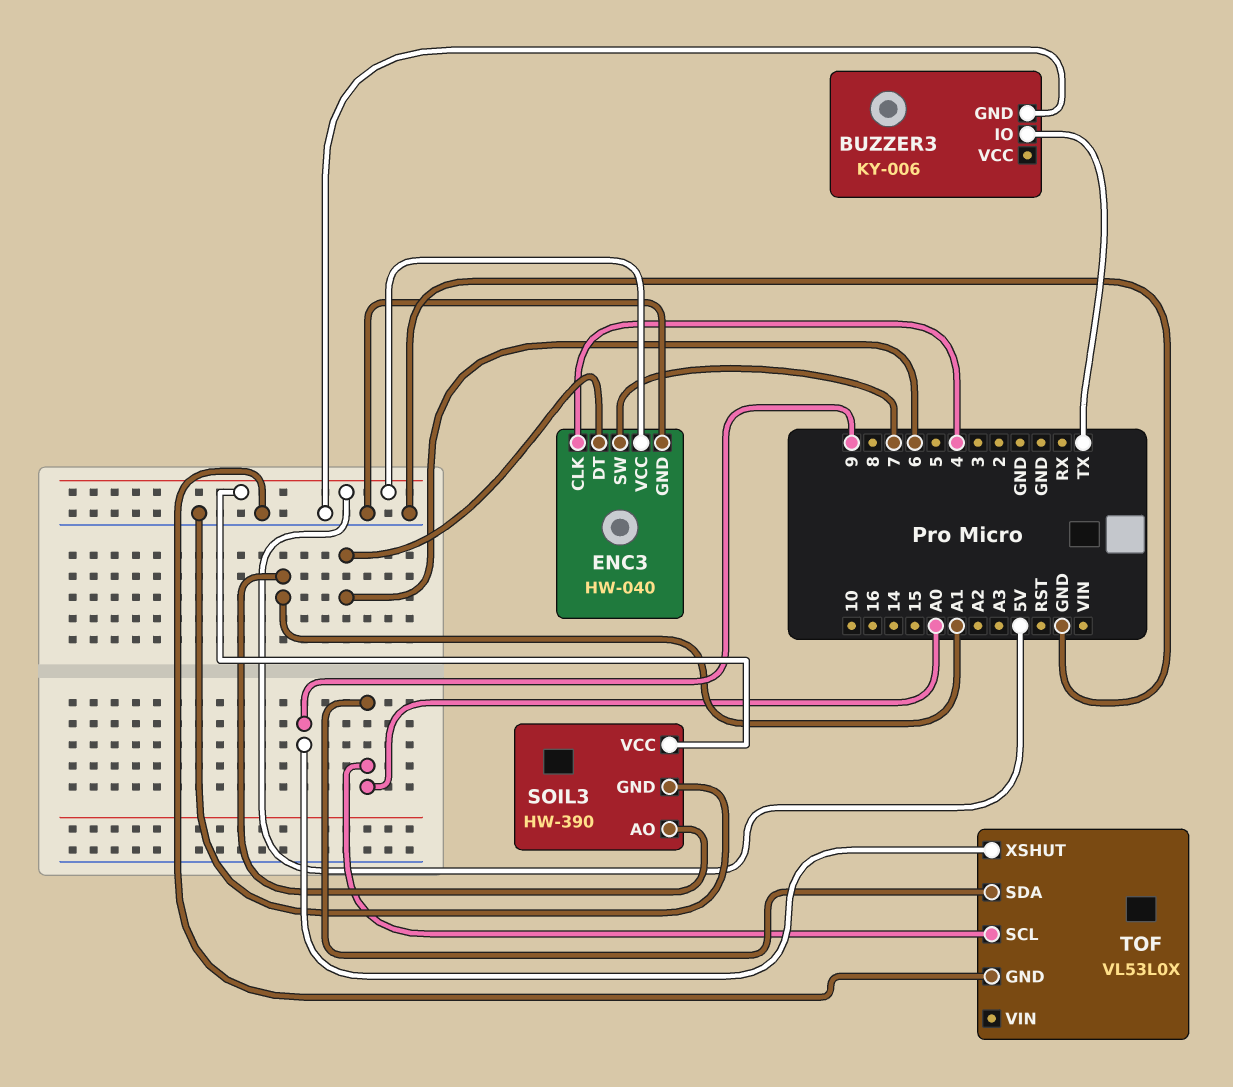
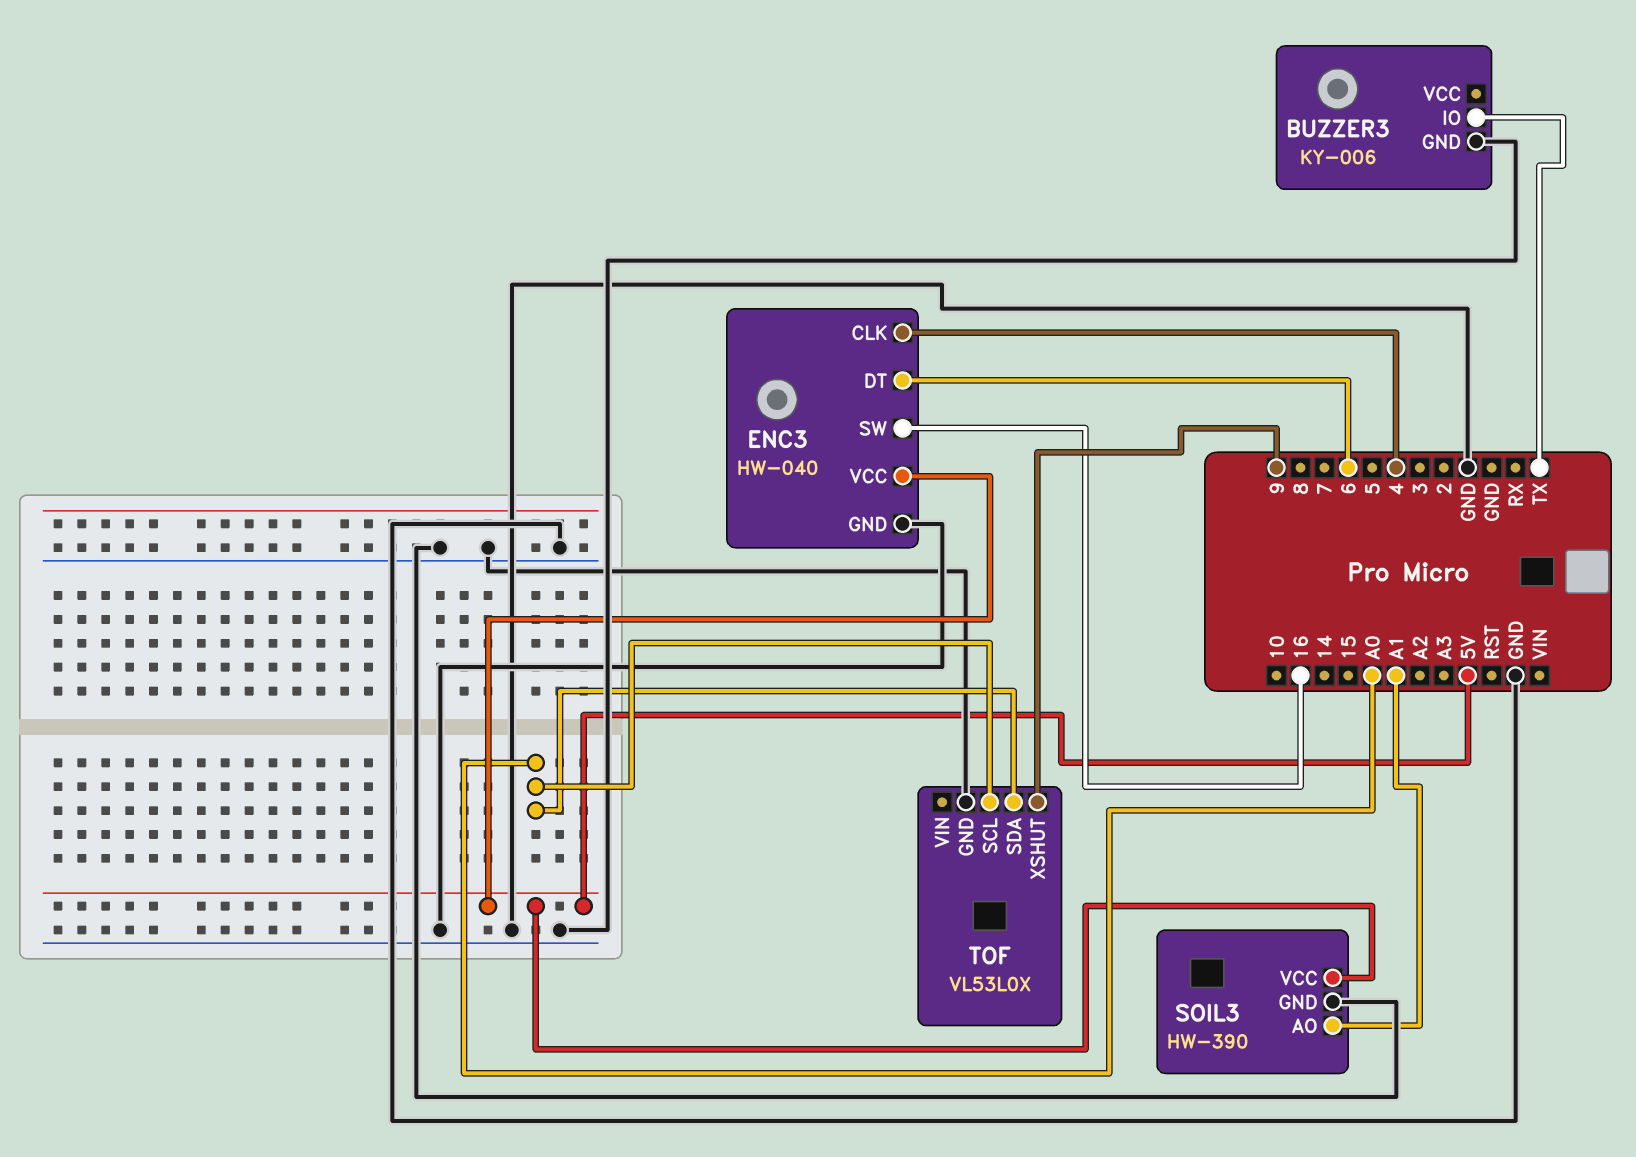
ENC3 pin SW: 7 -> 16

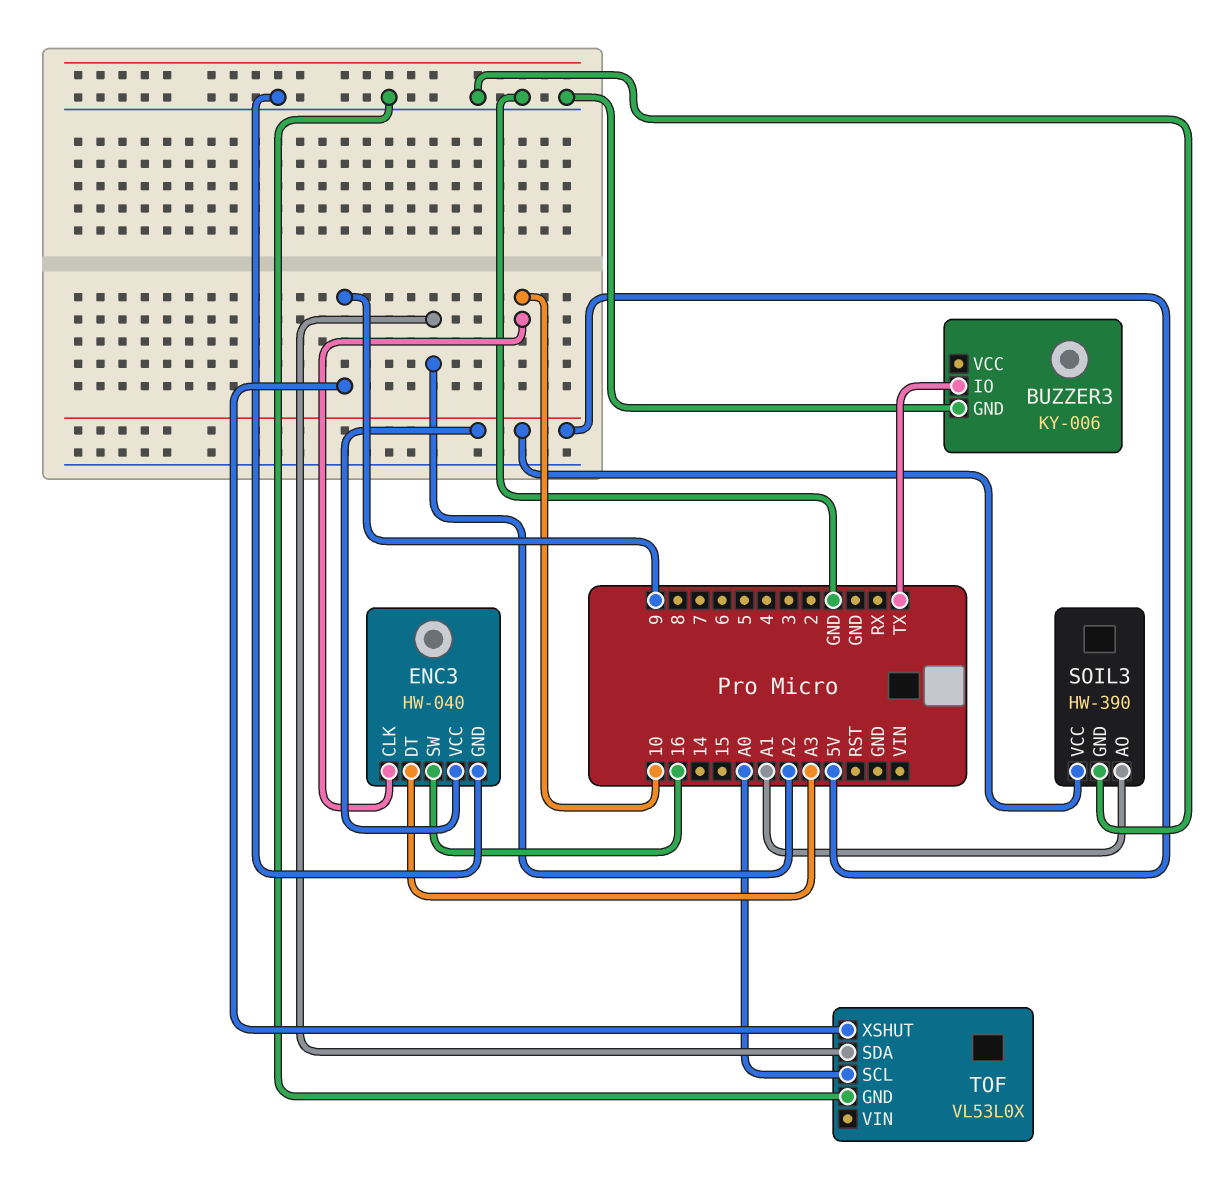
ENC3 pin CLK: 4 -> 10
ENC3 pin DT: 6 -> A3
TOF pin SDA: A0 -> A2

